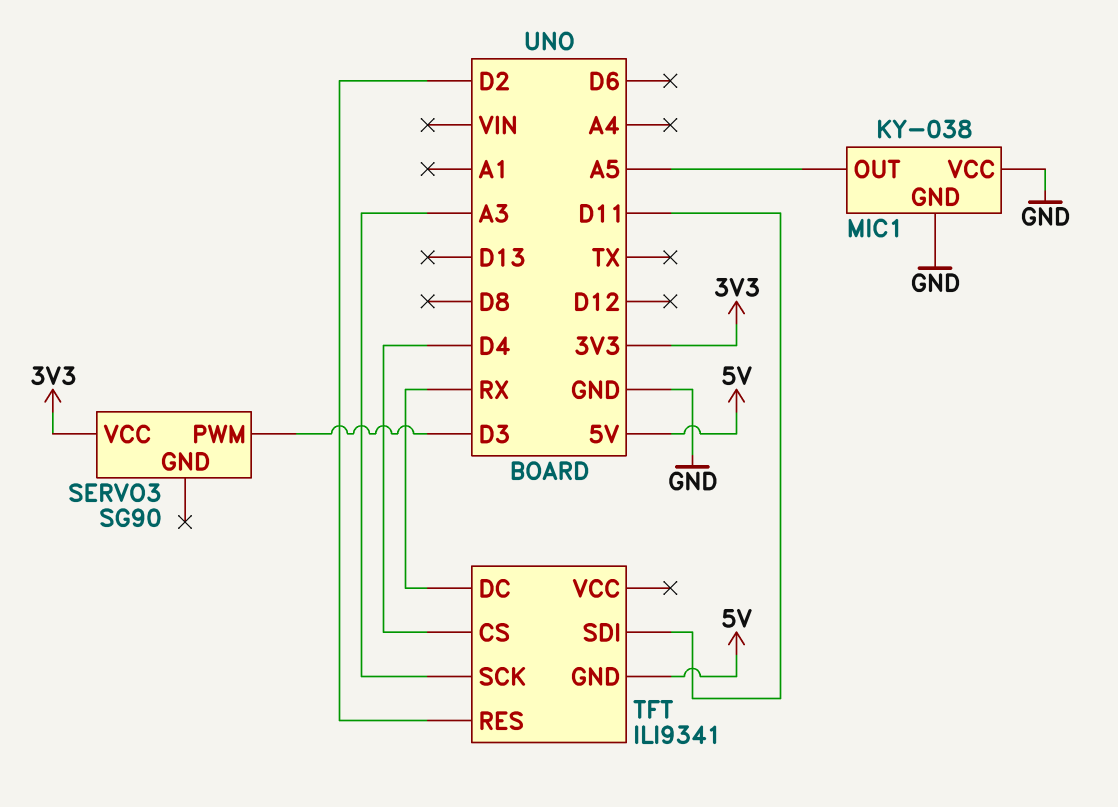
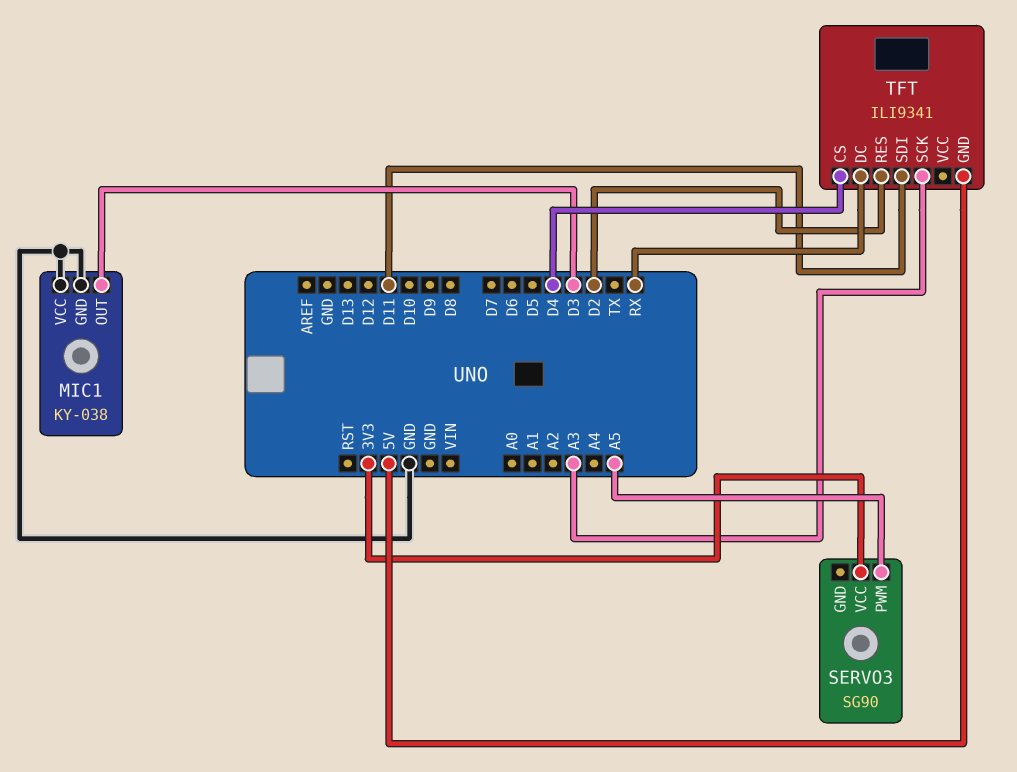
MIC1 pin OUT: A5 -> D3
SERVO3 pin PWM: D3 -> A5

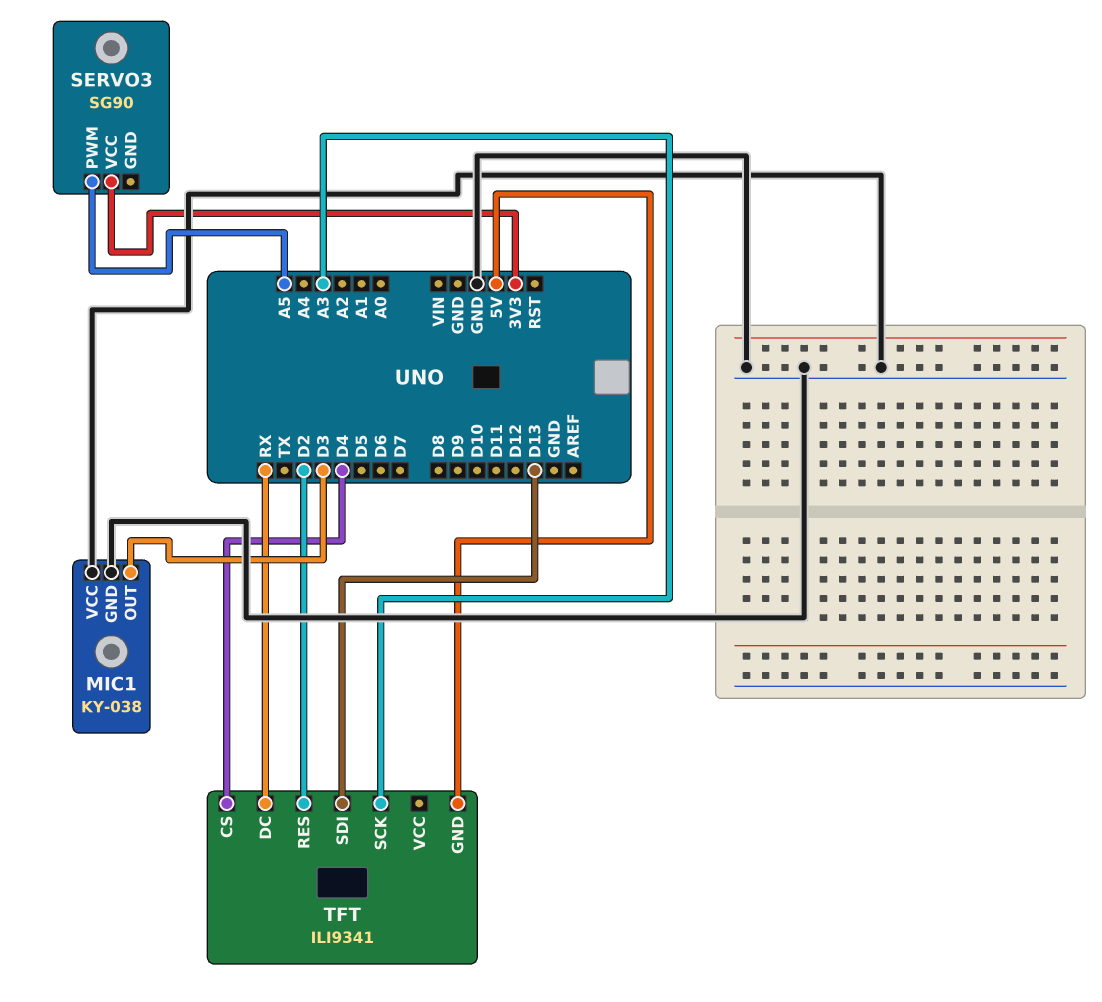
TFT pin SDI: D11 -> D13

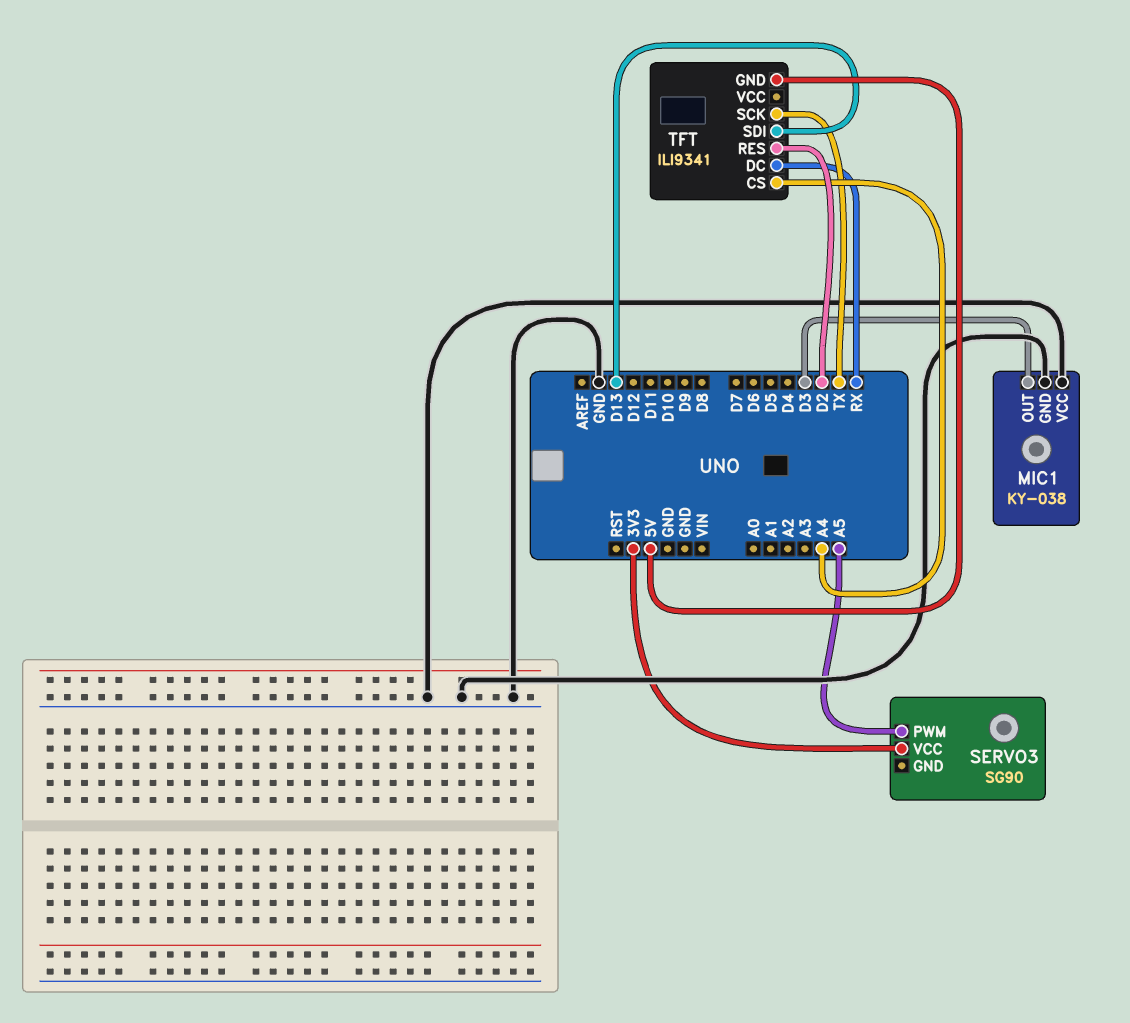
TFT pin CS: D4 -> A4
TFT pin SCK: A3 -> TX

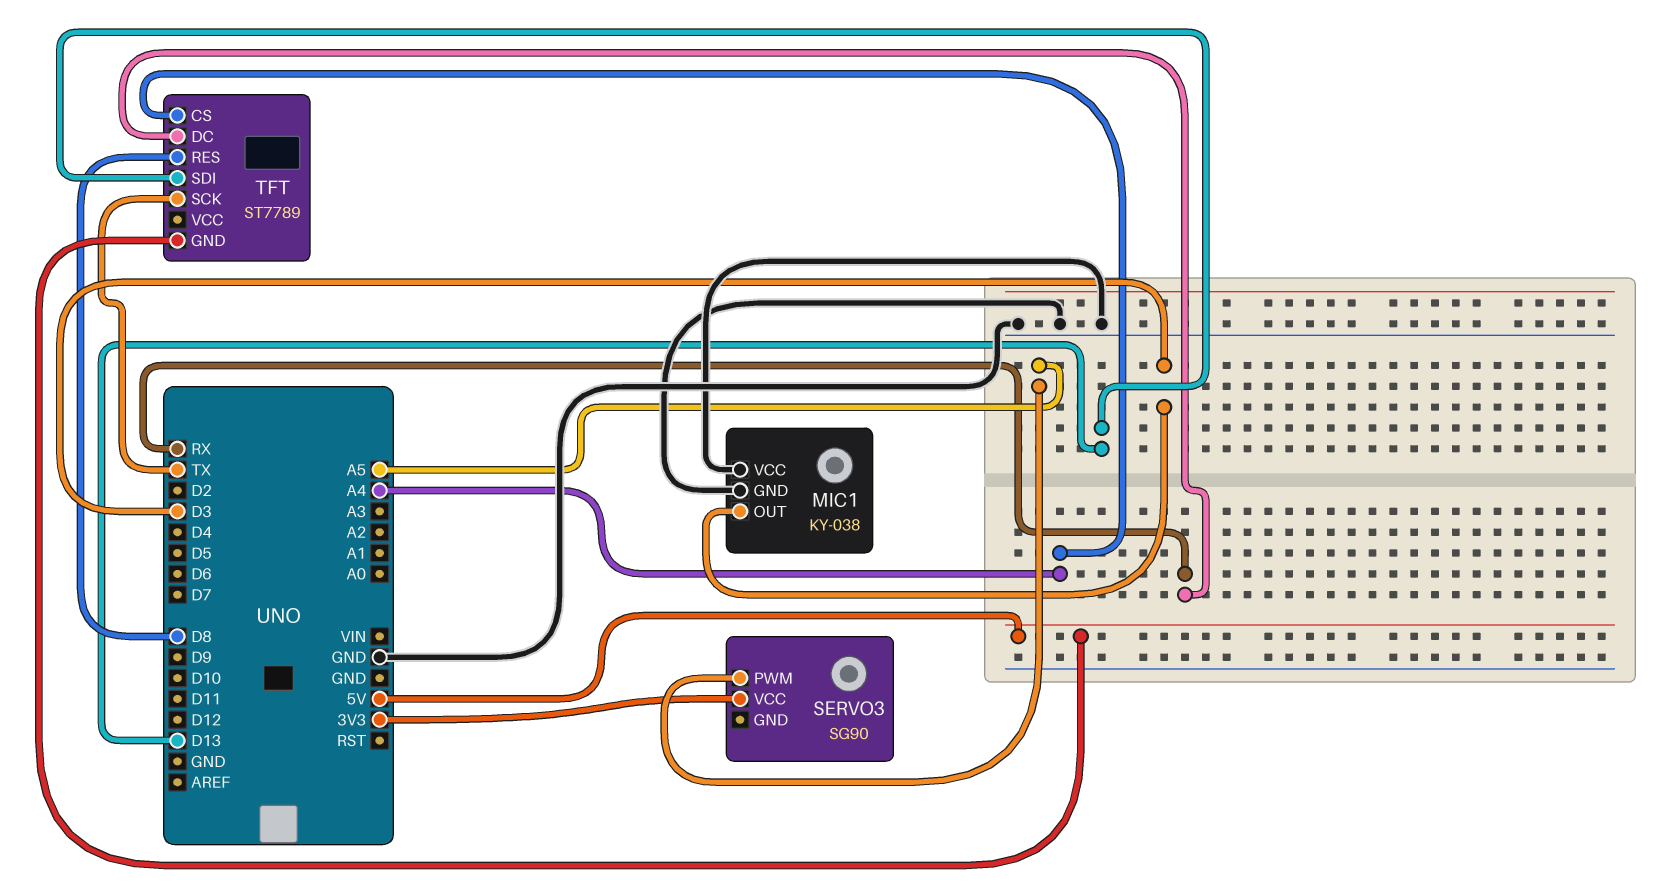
TFT: ILI9341 -> ST7789
TFT pin RES: D2 -> D8

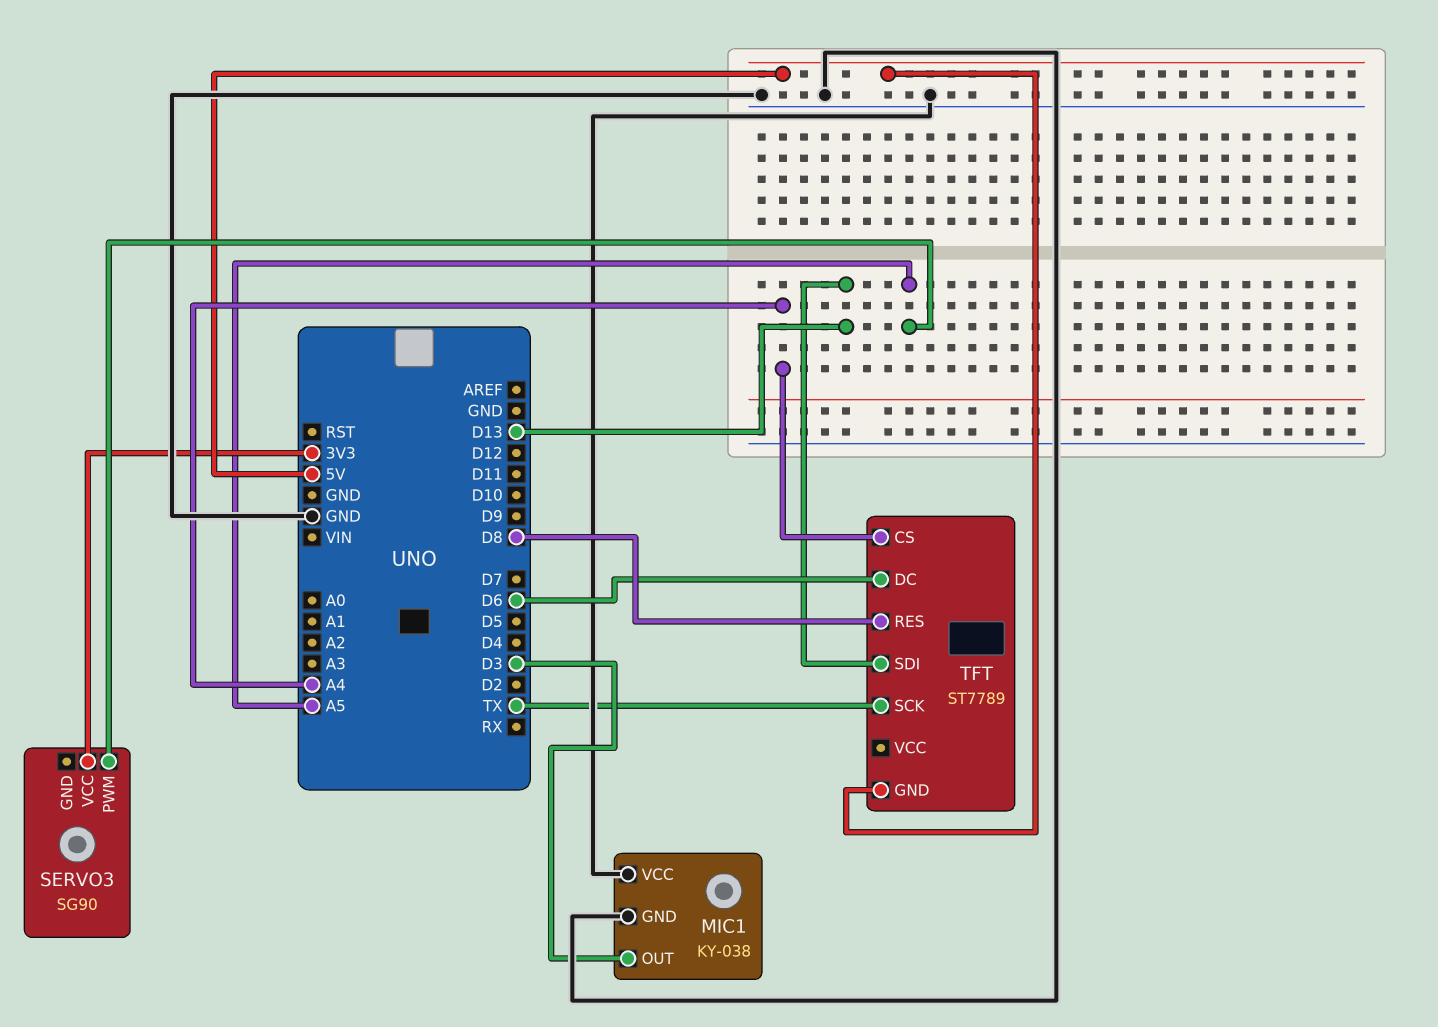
TFT pin DC: RX -> D6

